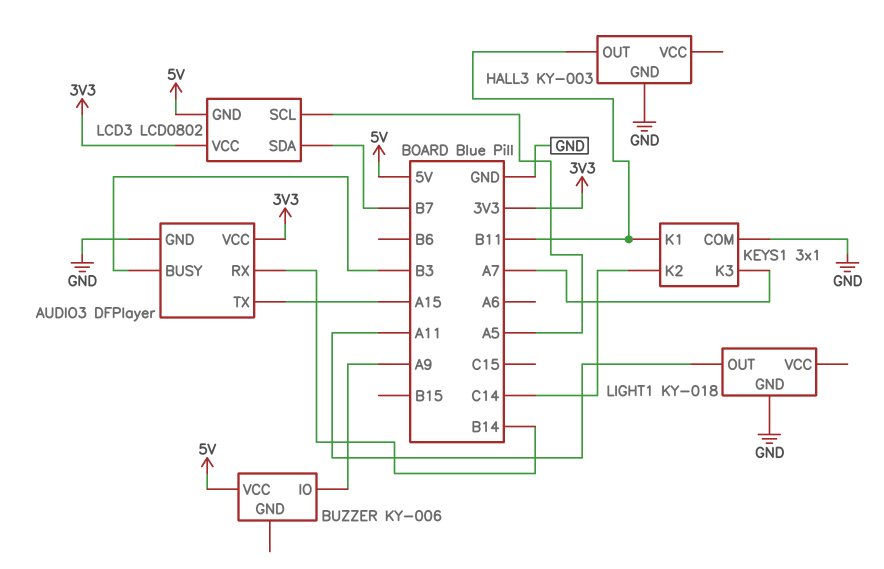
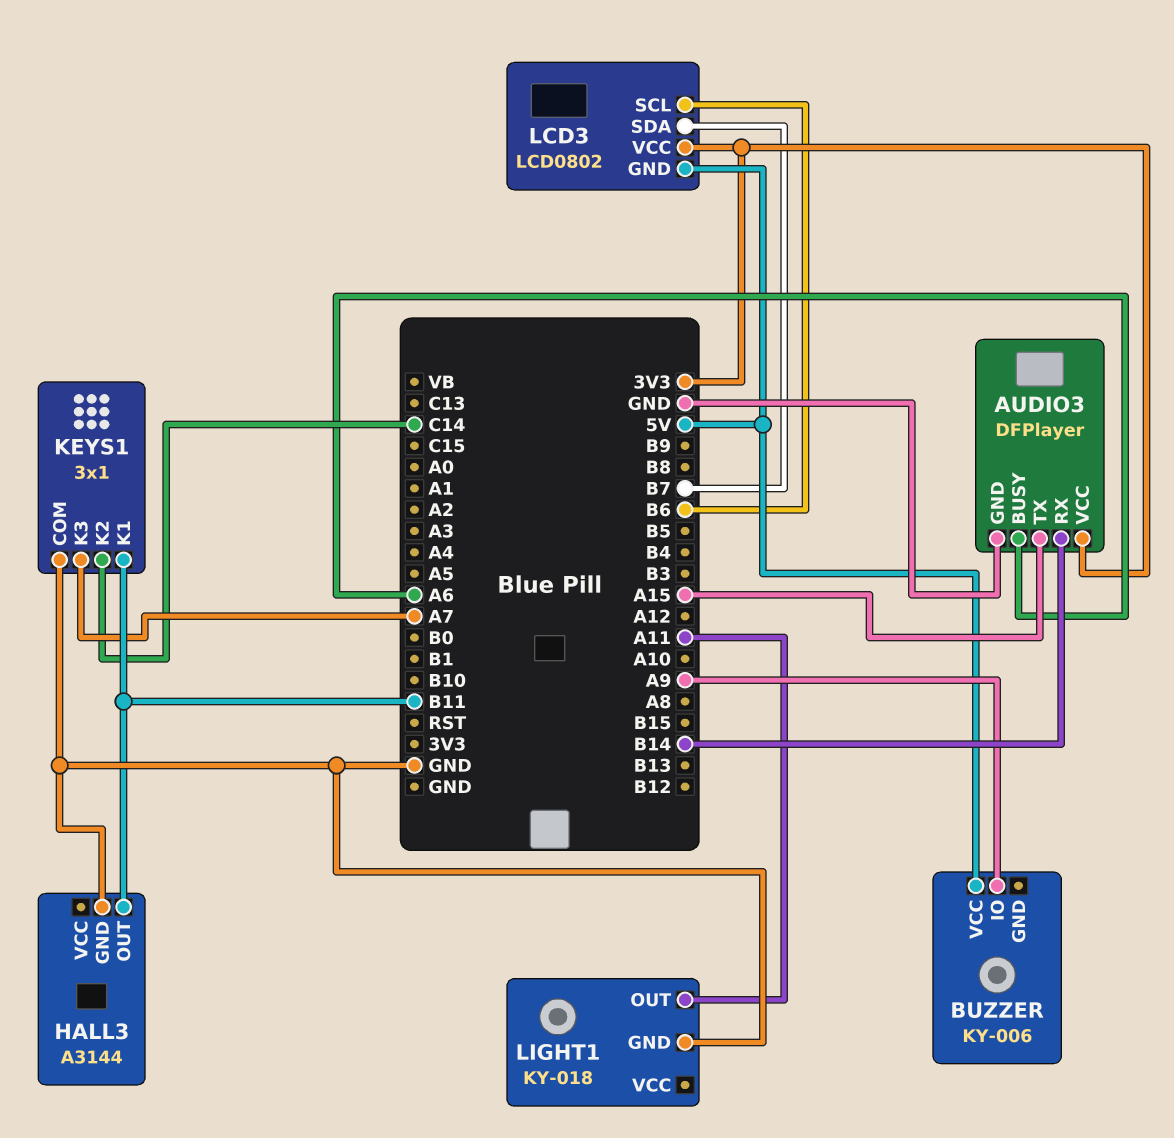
AUDIO3 pin BUSY: B3 -> A6
HALL3: KY-003 -> A3144
LCD3 pin SCL: A5 -> B6

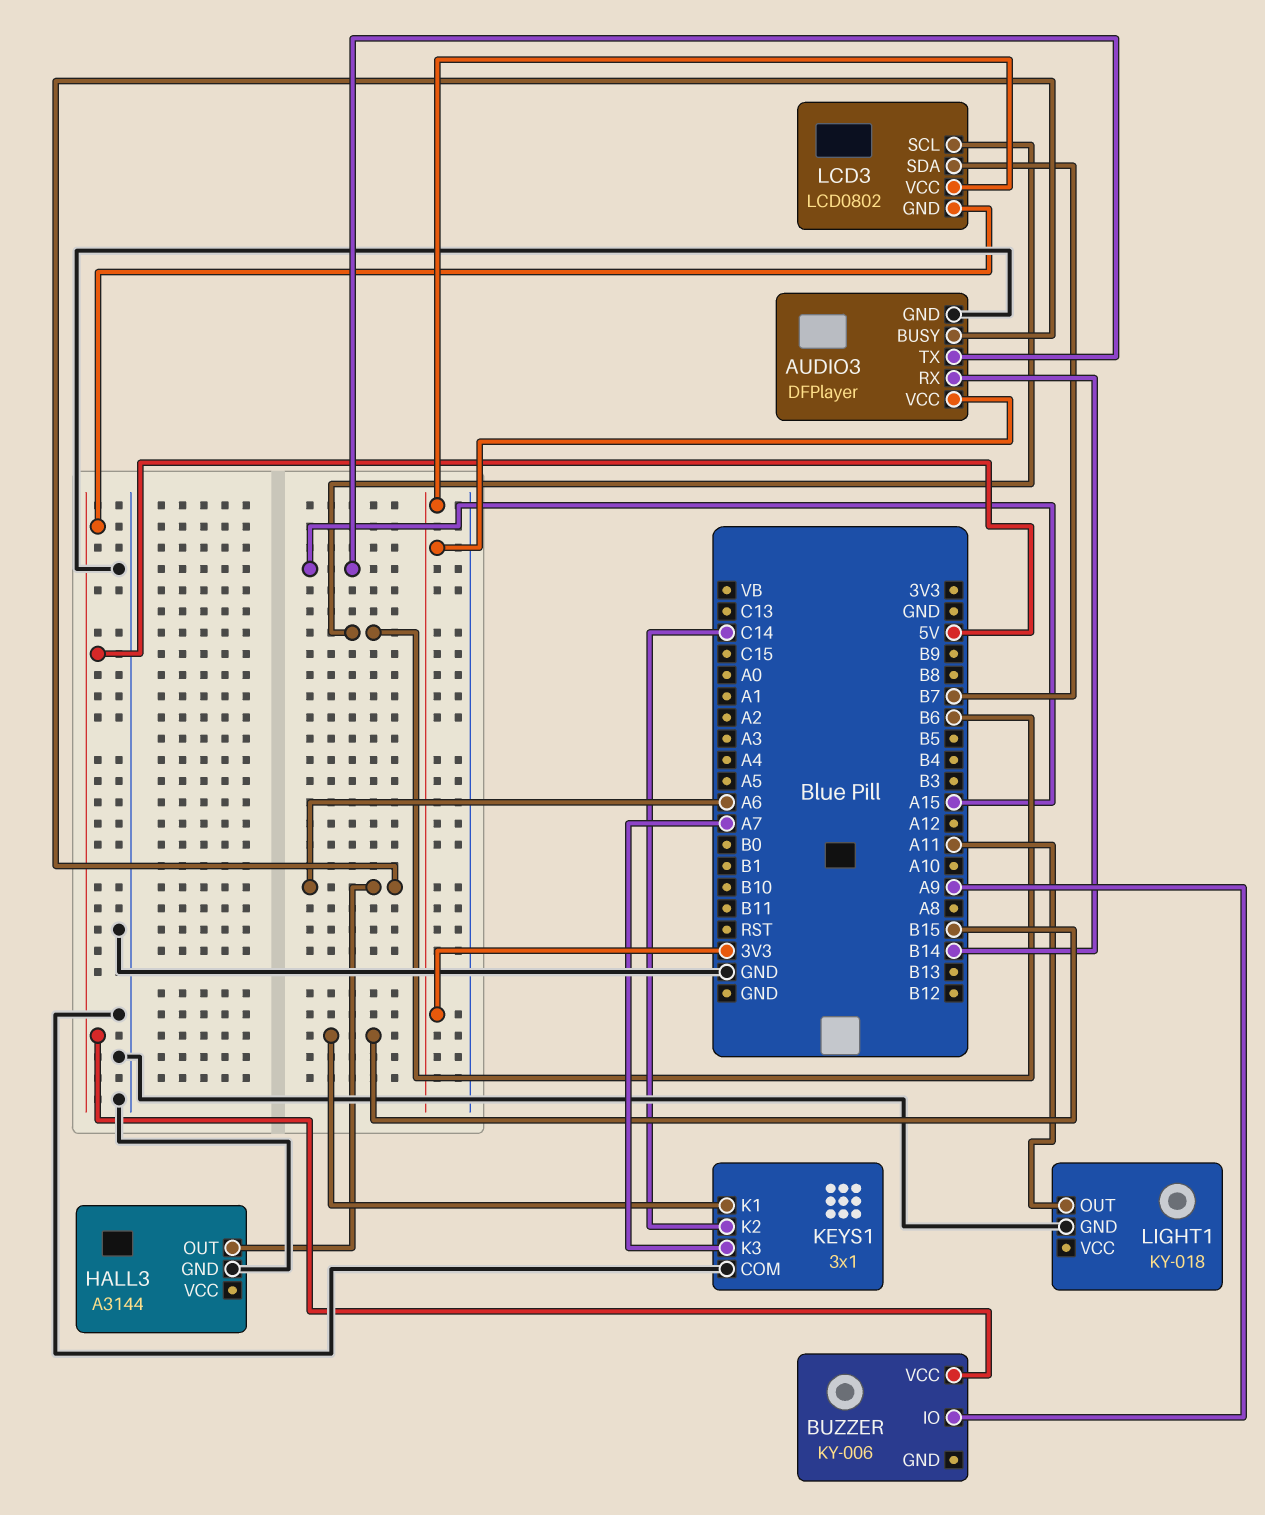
HALL3 pin OUT: B11 -> A6
KEYS1 pin K1: B11 -> B15

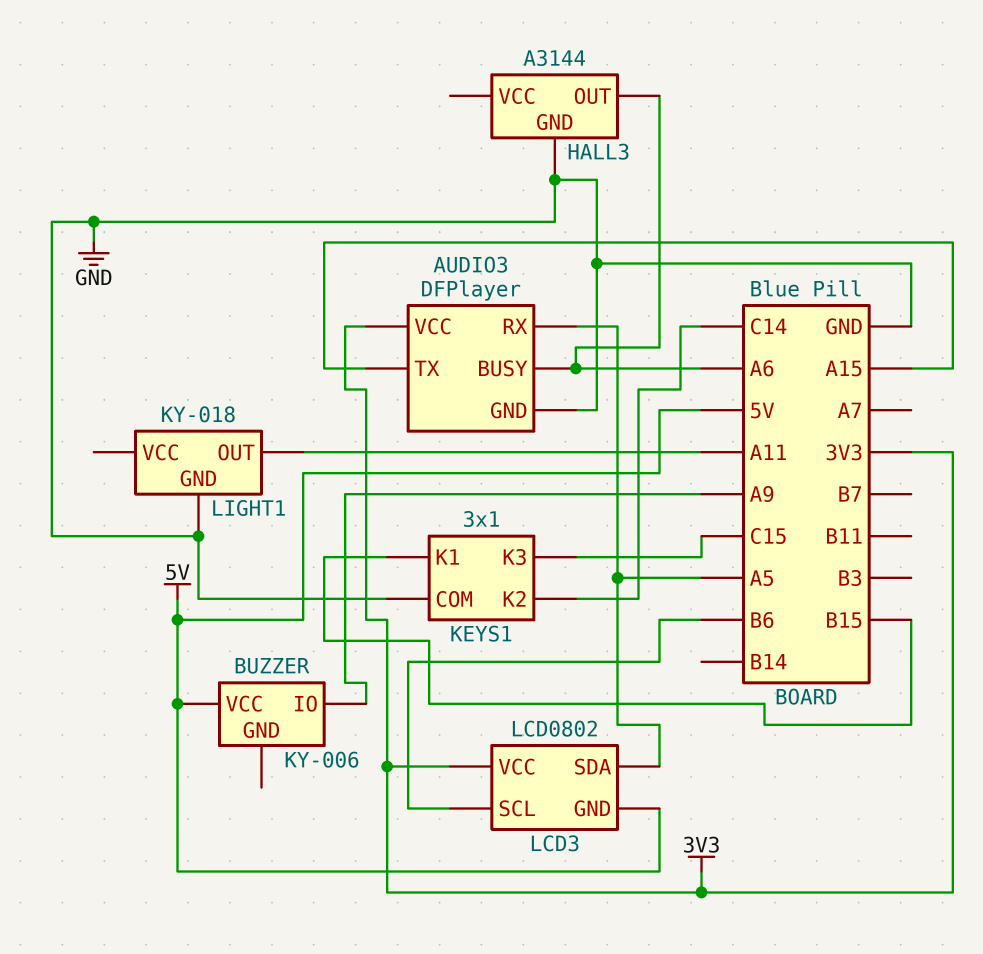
AUDIO3 pin RX: B14 -> A5
KEYS1 pin K3: A7 -> C15
LCD3 pin SDA: B7 -> A5

